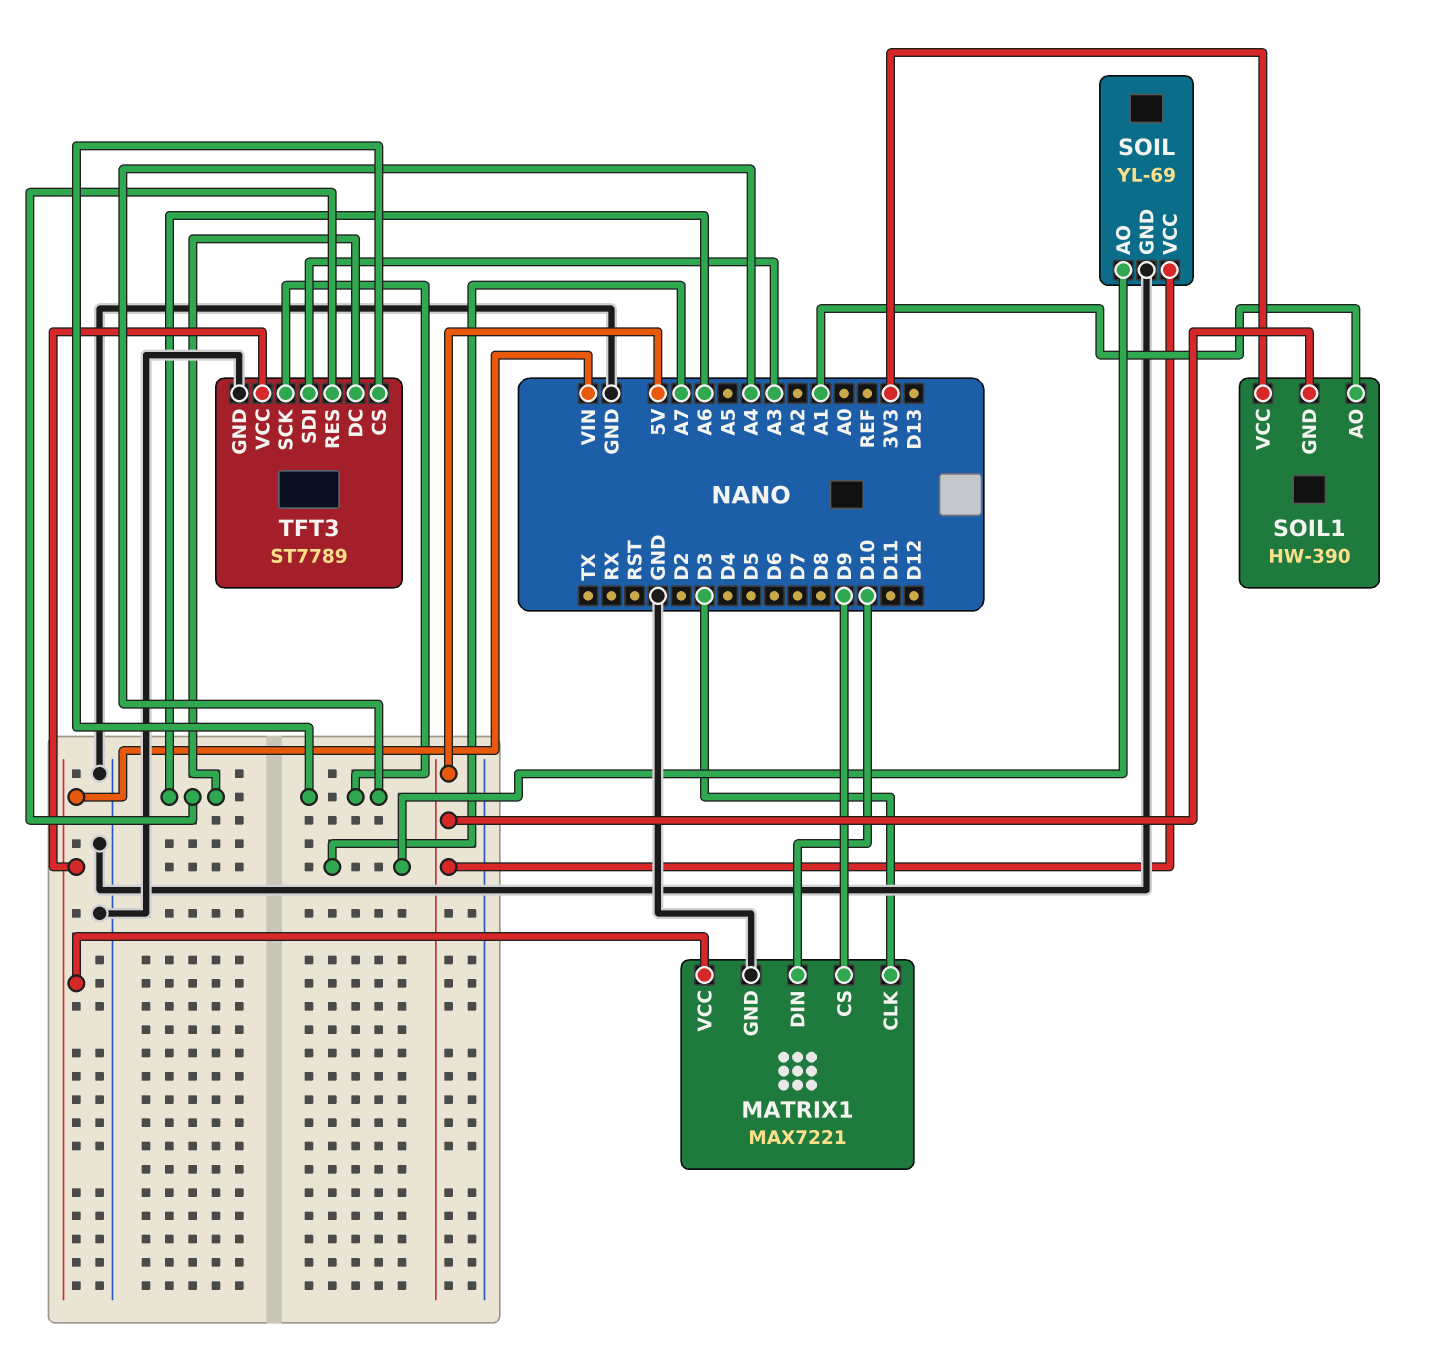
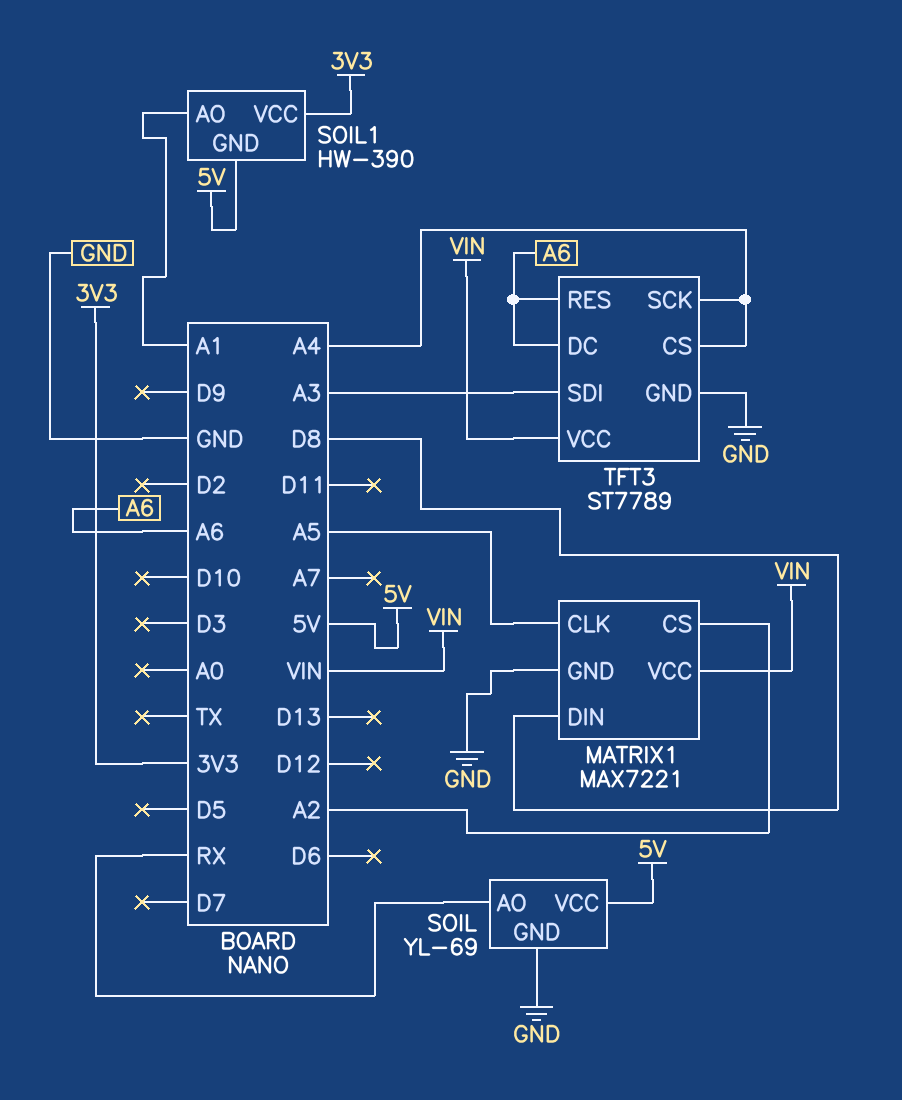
MATRIX1 pin CLK: D3 -> A5
MATRIX1 pin CS: D9 -> A2
MATRIX1 pin DIN: D10 -> D8
SOIL pin AO: A7 -> RX

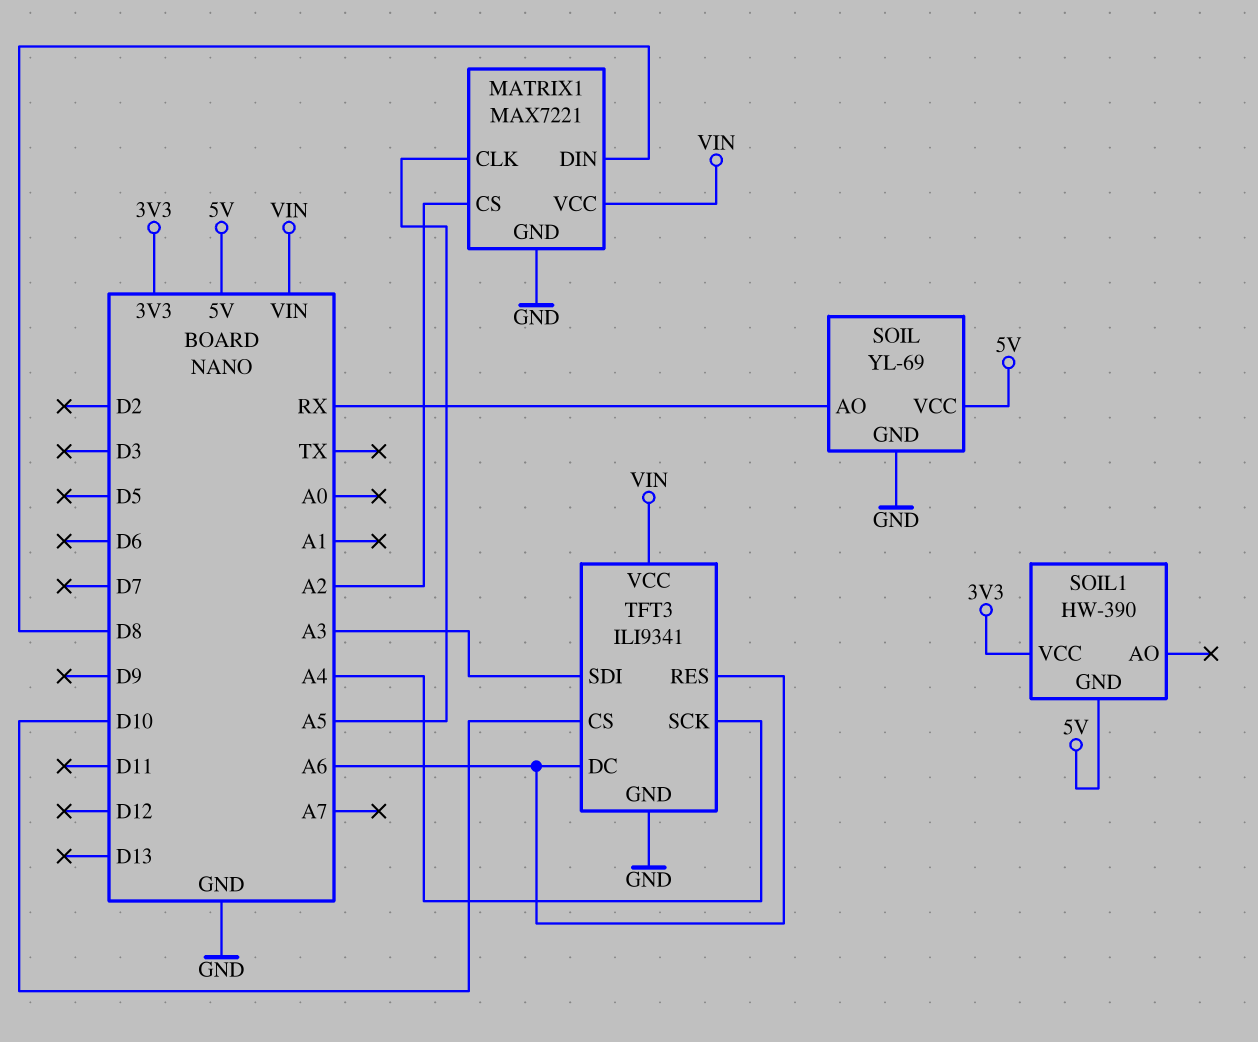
SOIL1 pin AO: A1 -> none
TFT3: ST7789 -> ILI9341
TFT3 pin CS: A4 -> D10

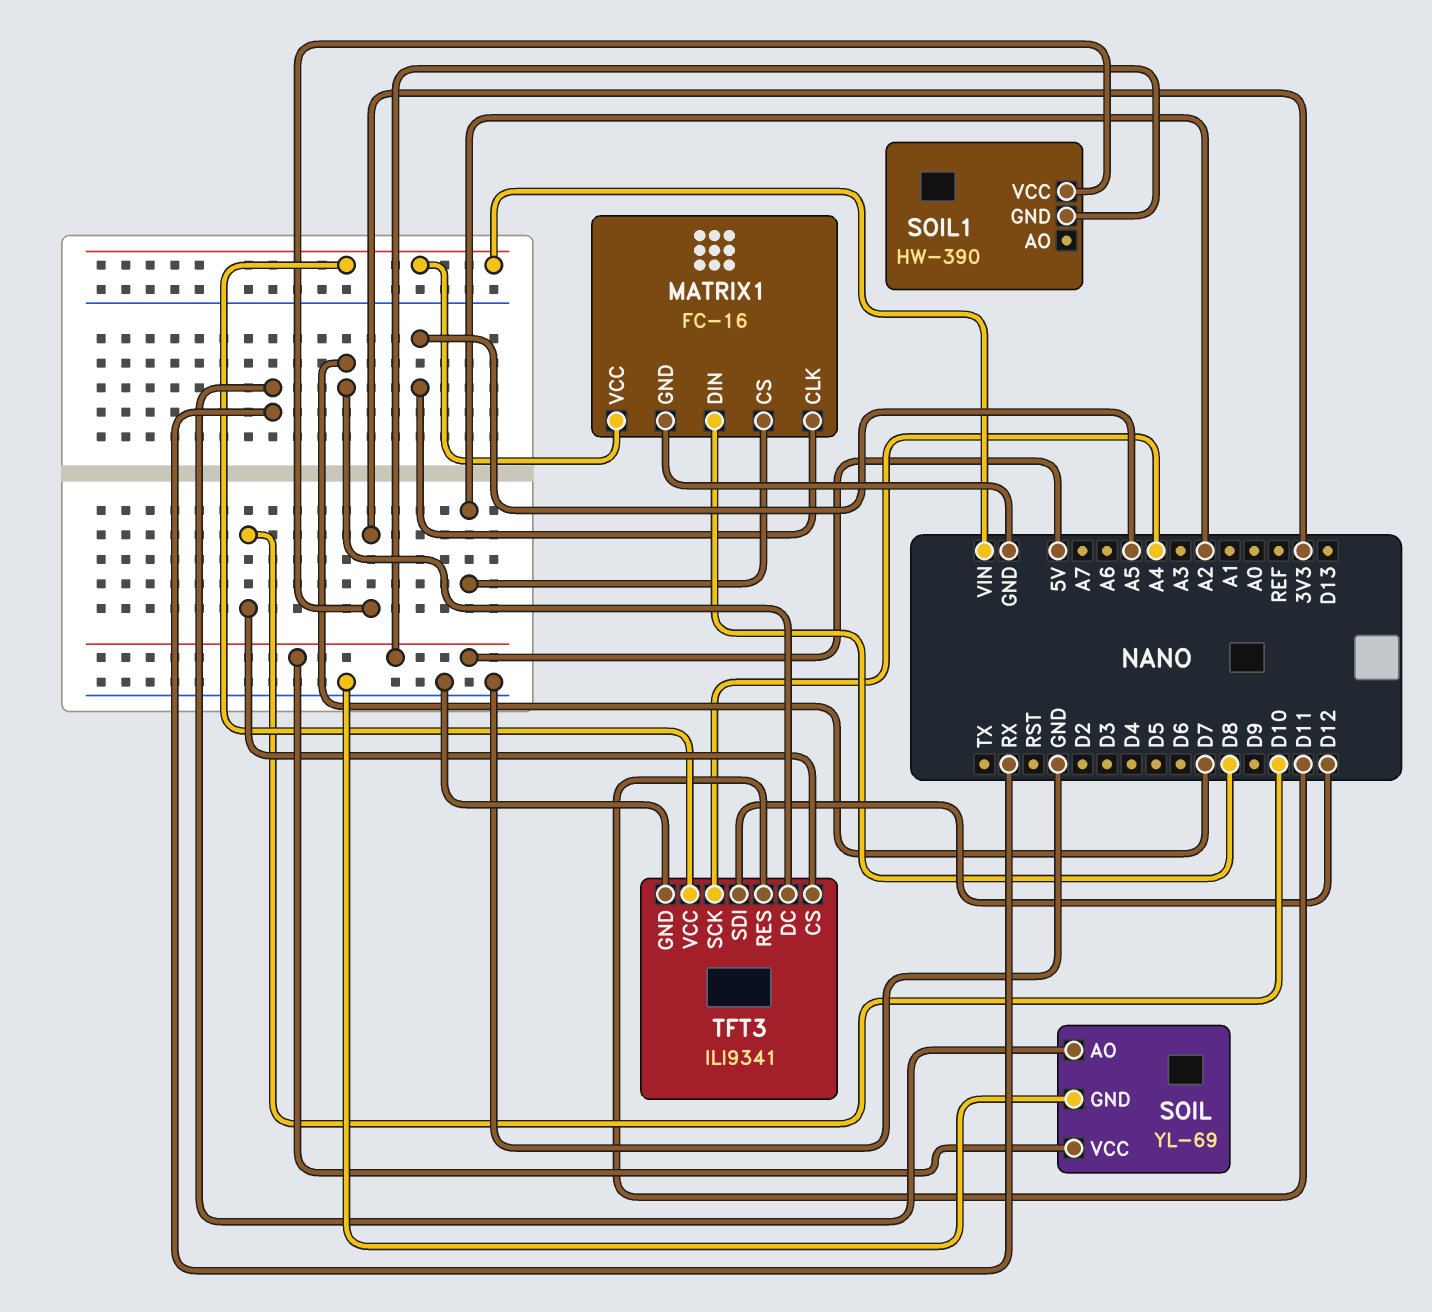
MATRIX1: MAX7221 -> FC-16
TFT3 pin DC: A6 -> D7
TFT3 pin RES: A6 -> D11
TFT3 pin SDI: A3 -> D12

